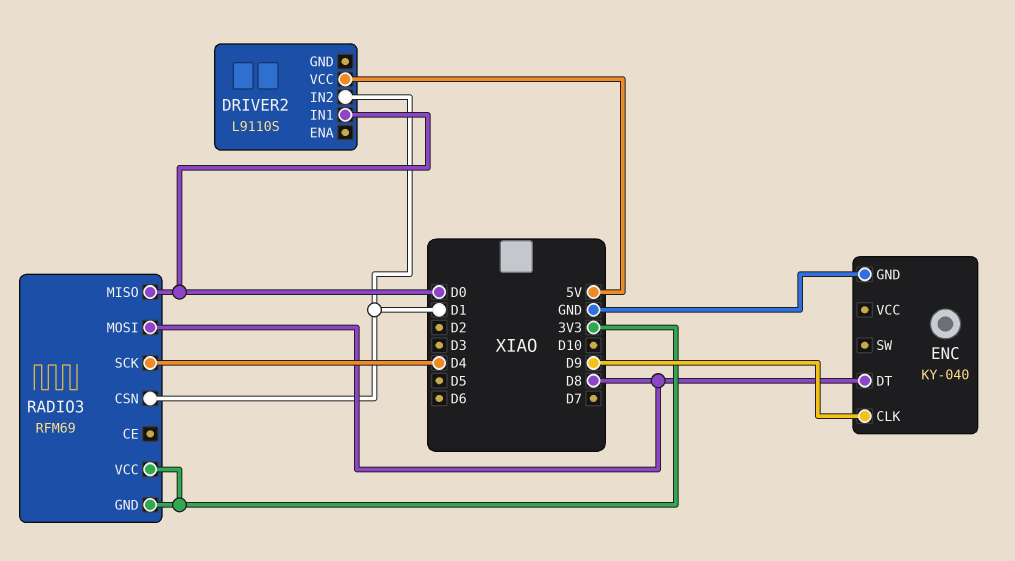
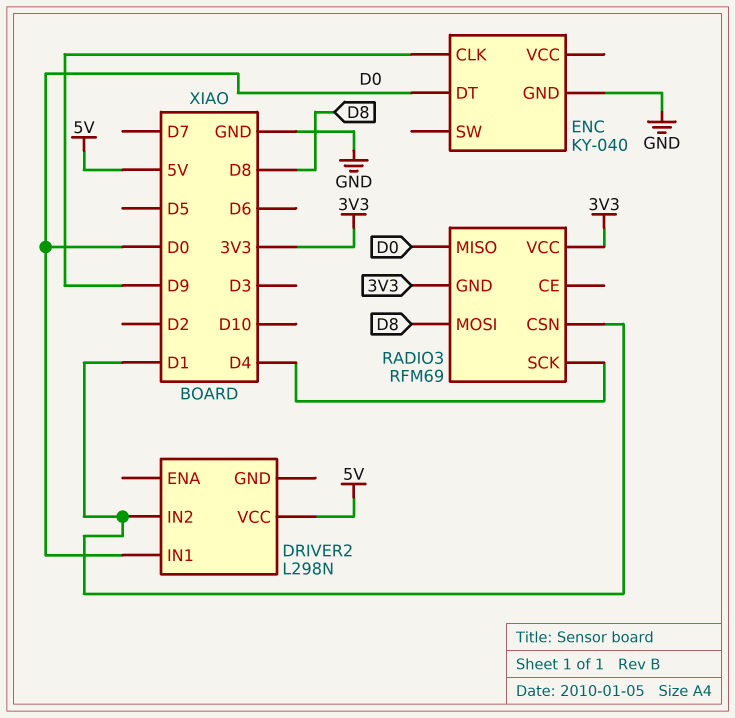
DRIVER2: L9110S -> L298N
ENC pin DT: D8 -> D0

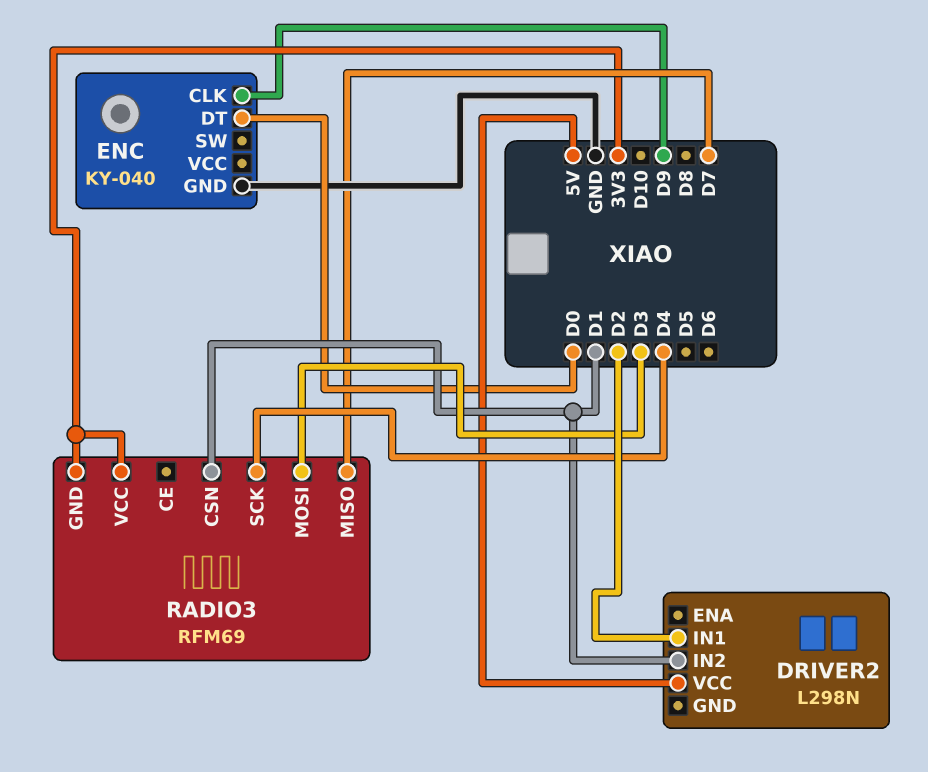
DRIVER2 pin IN1: D0 -> D2
RADIO3 pin MISO: D0 -> D7
RADIO3 pin MOSI: D8 -> D3

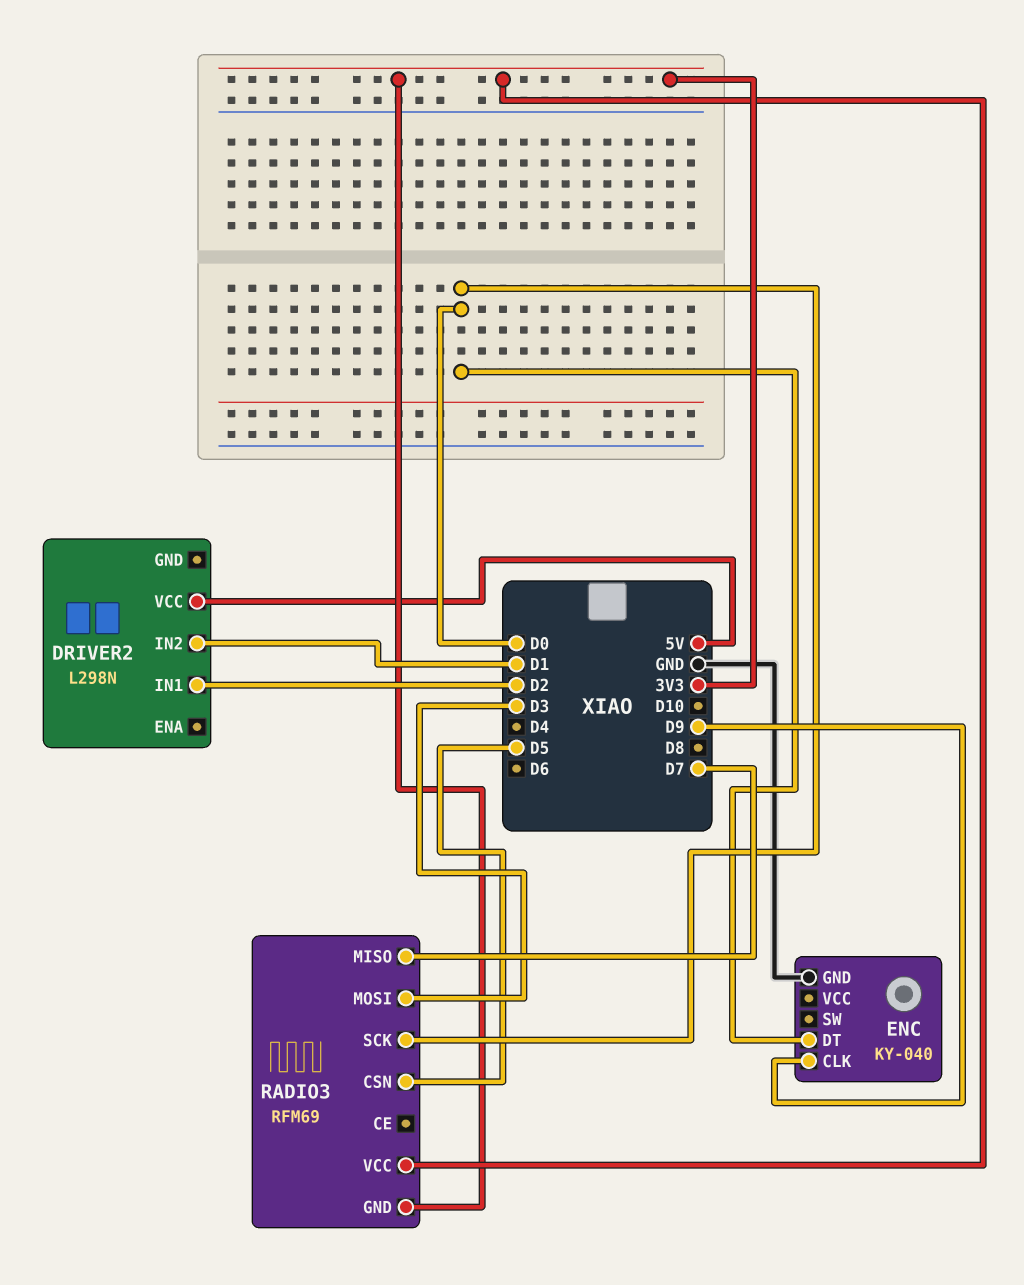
RADIO3 pin CSN: D1 -> D5
RADIO3 pin SCK: D4 -> D0

